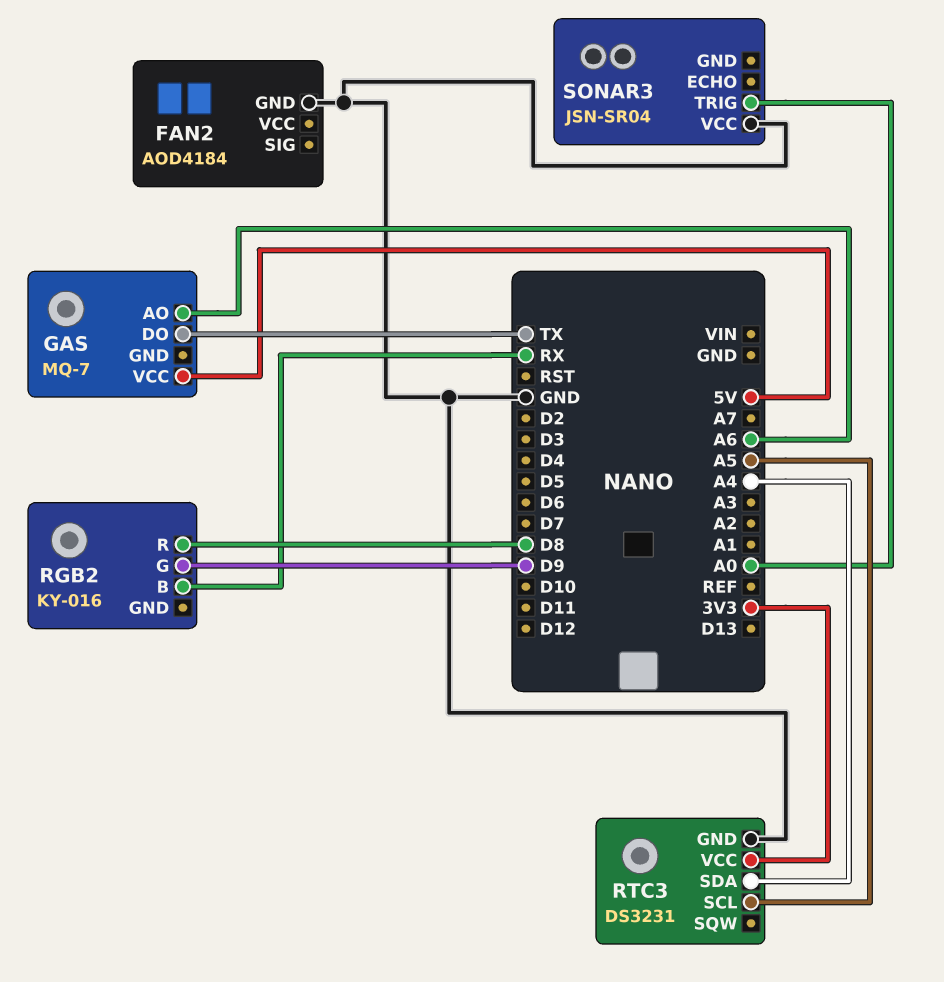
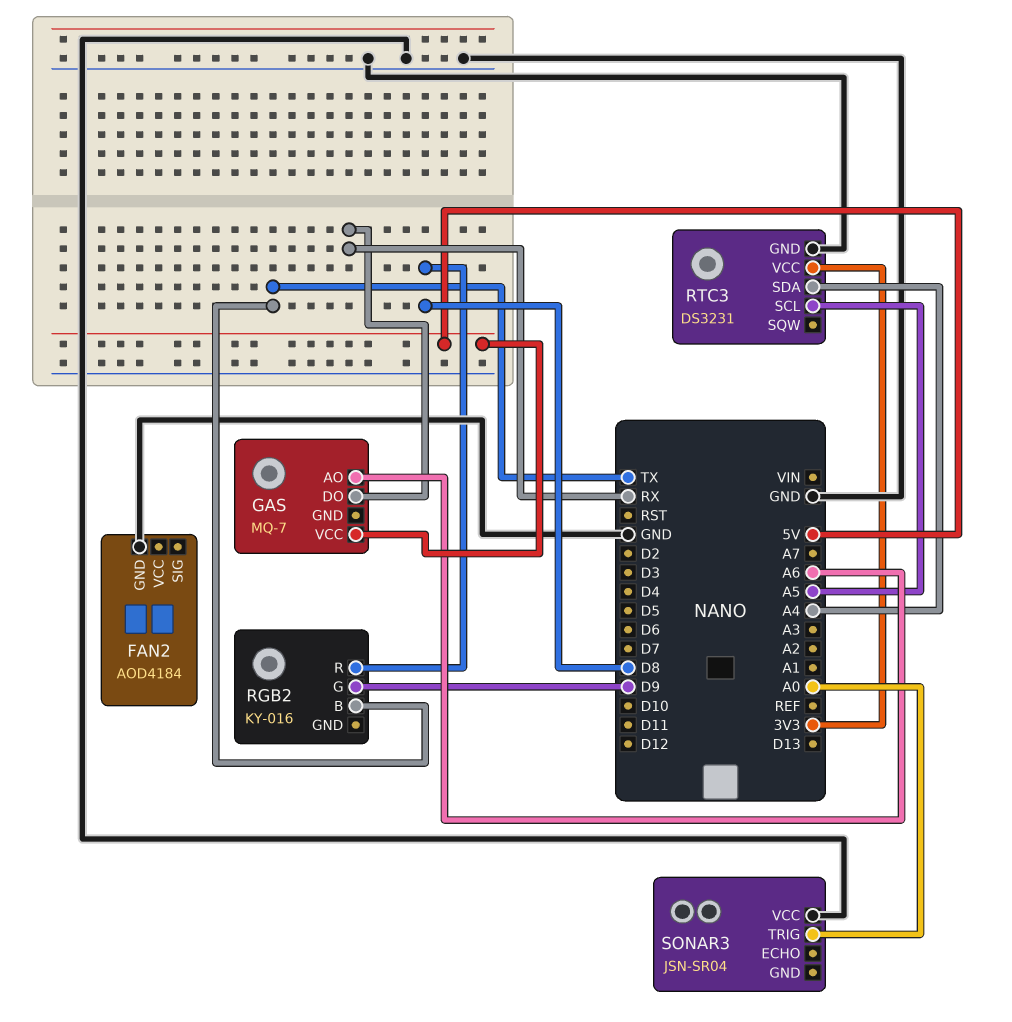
GAS pin DO: TX -> RX
RGB2 pin B: RX -> TX

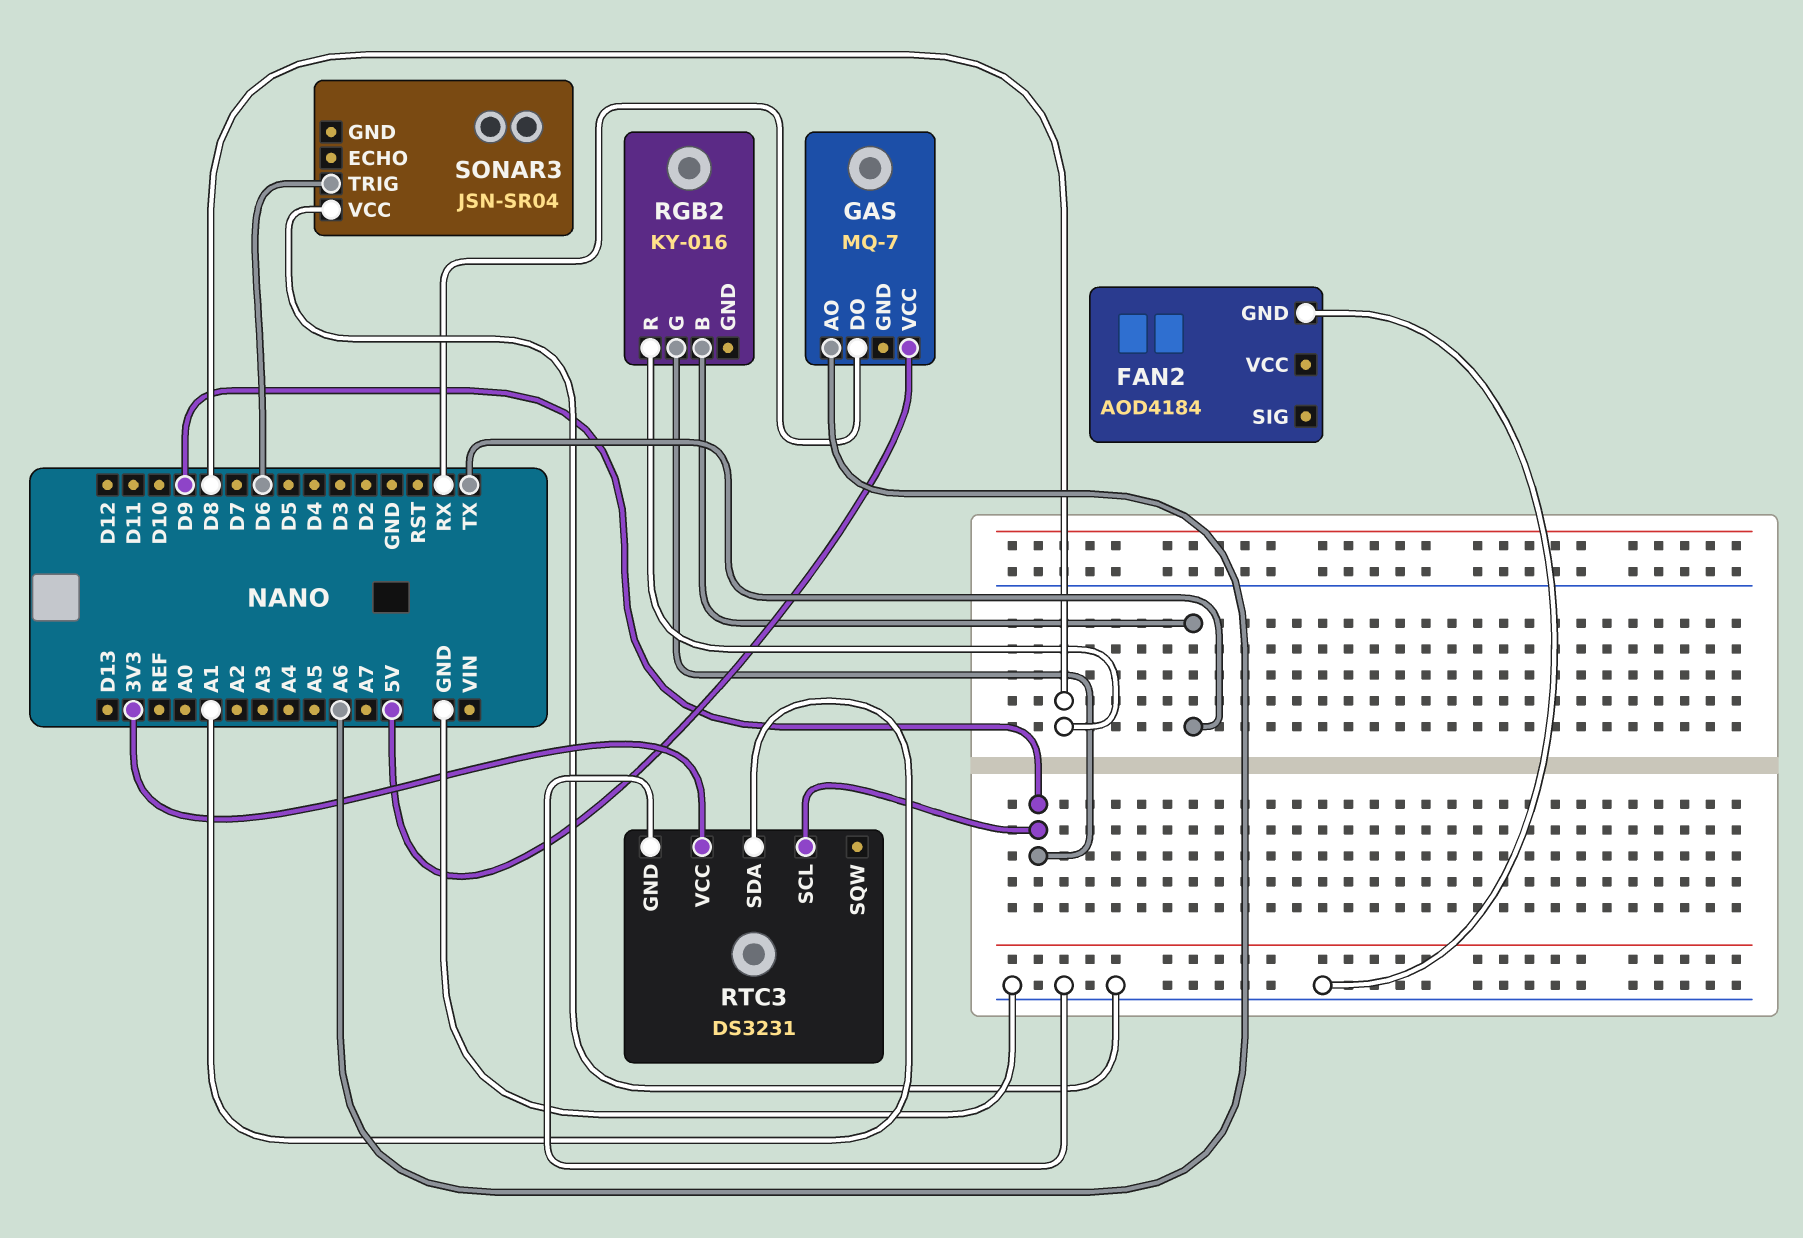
RTC3 pin SCL: A5 -> D9
RTC3 pin SDA: A4 -> A1
SONAR3 pin TRIG: A0 -> D6

